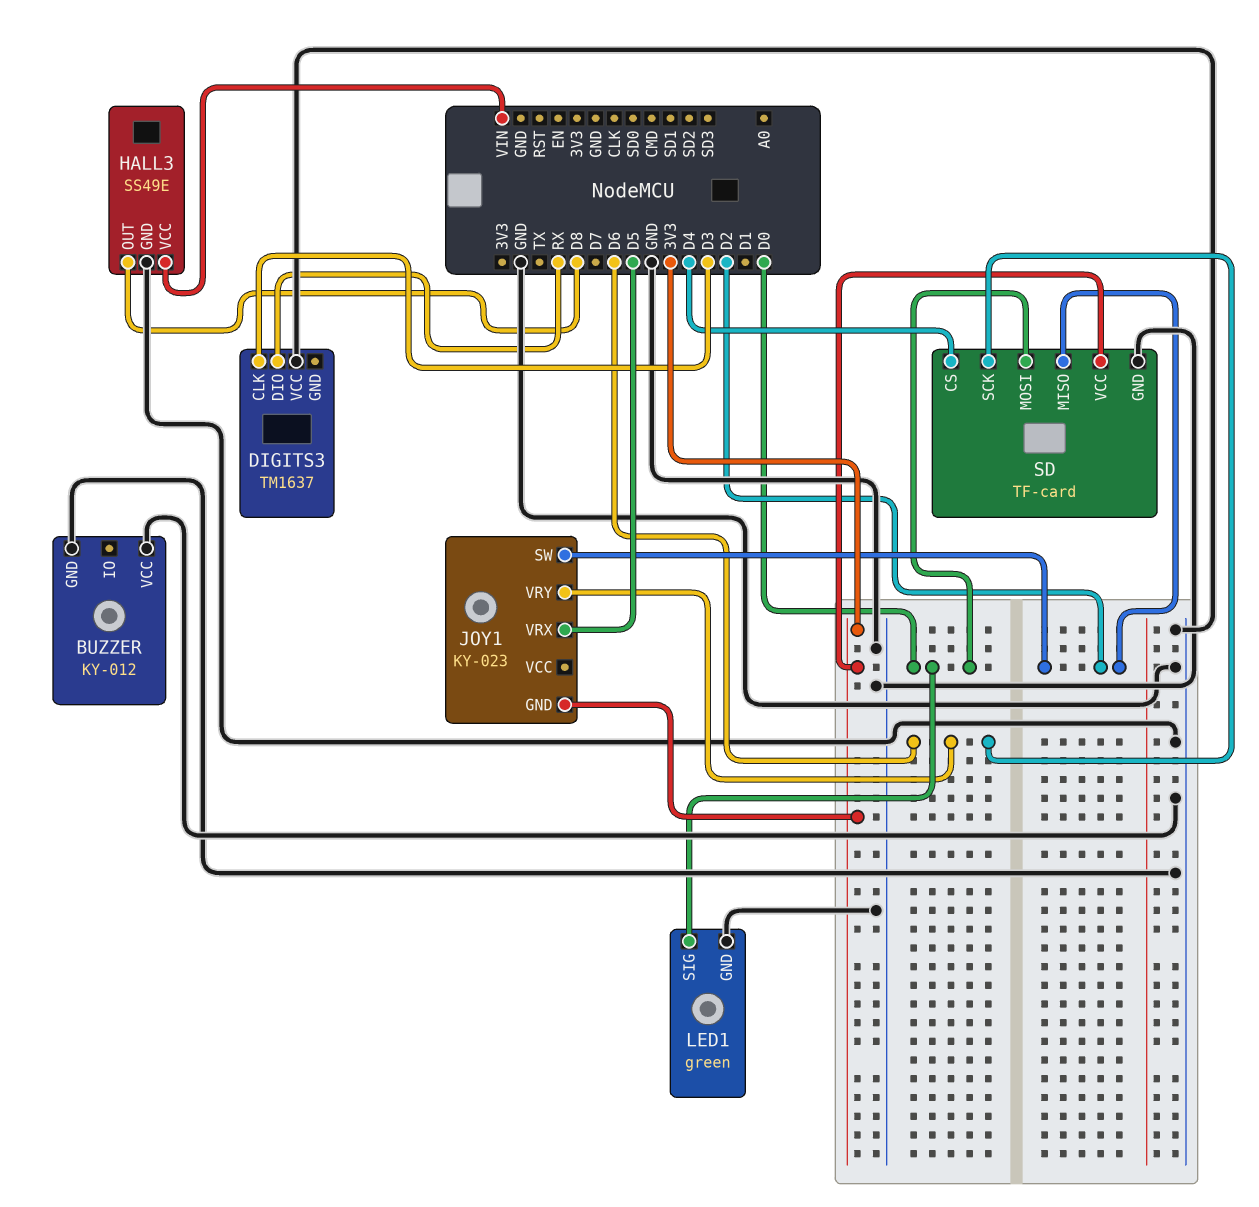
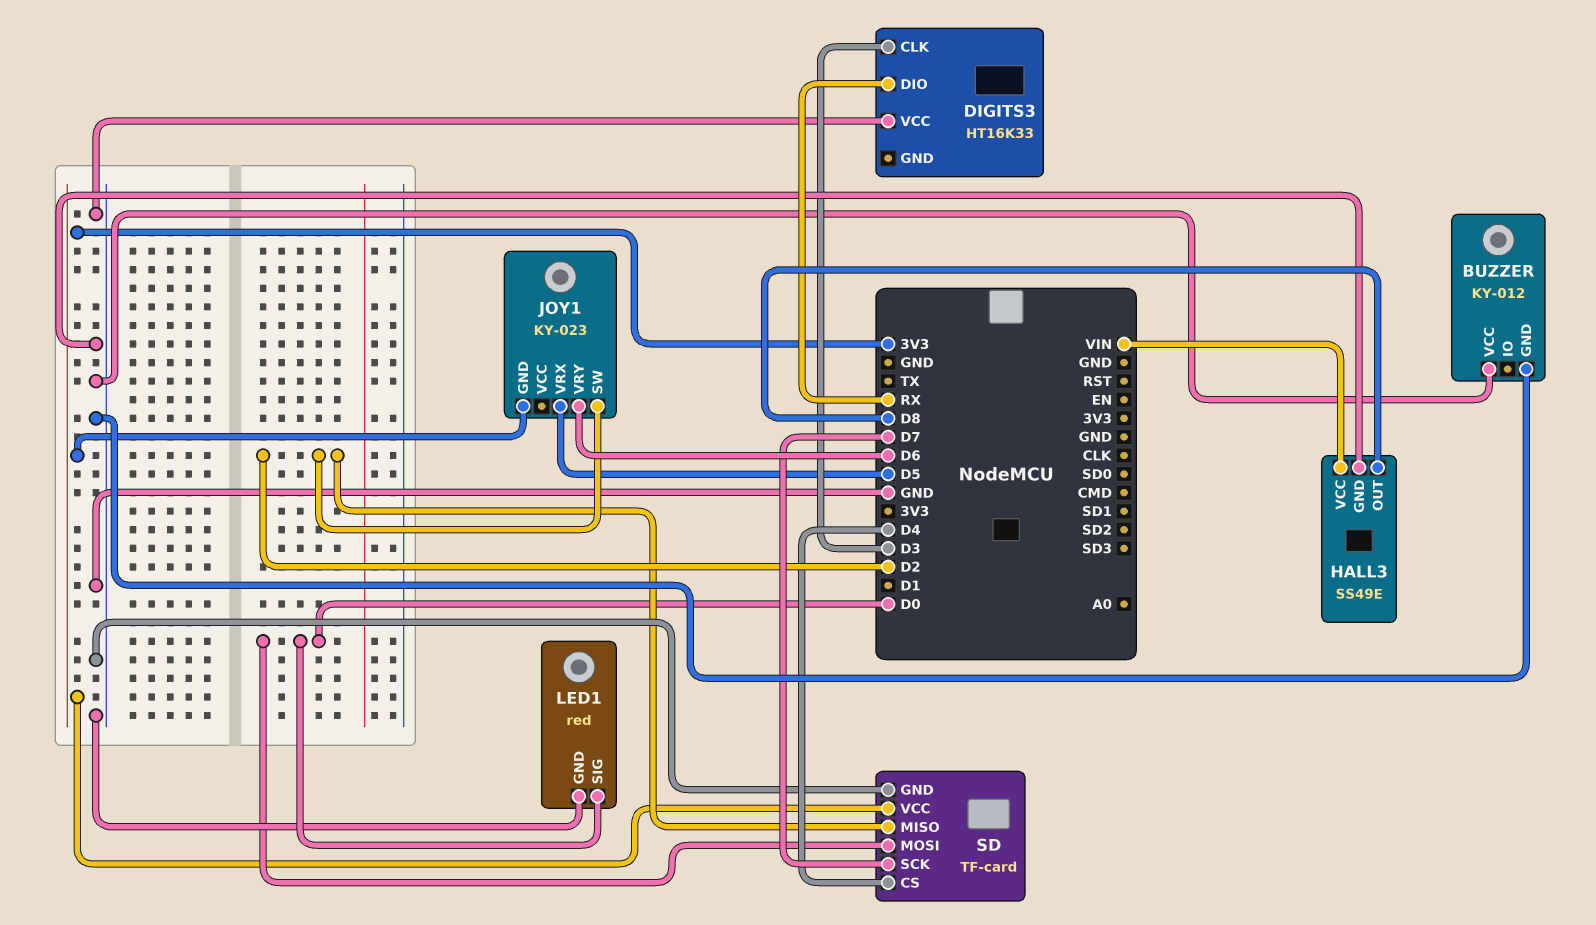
DIGITS3: TM1637 -> HT16K33
LED1: green -> red
SD pin SCK: D6 -> D7

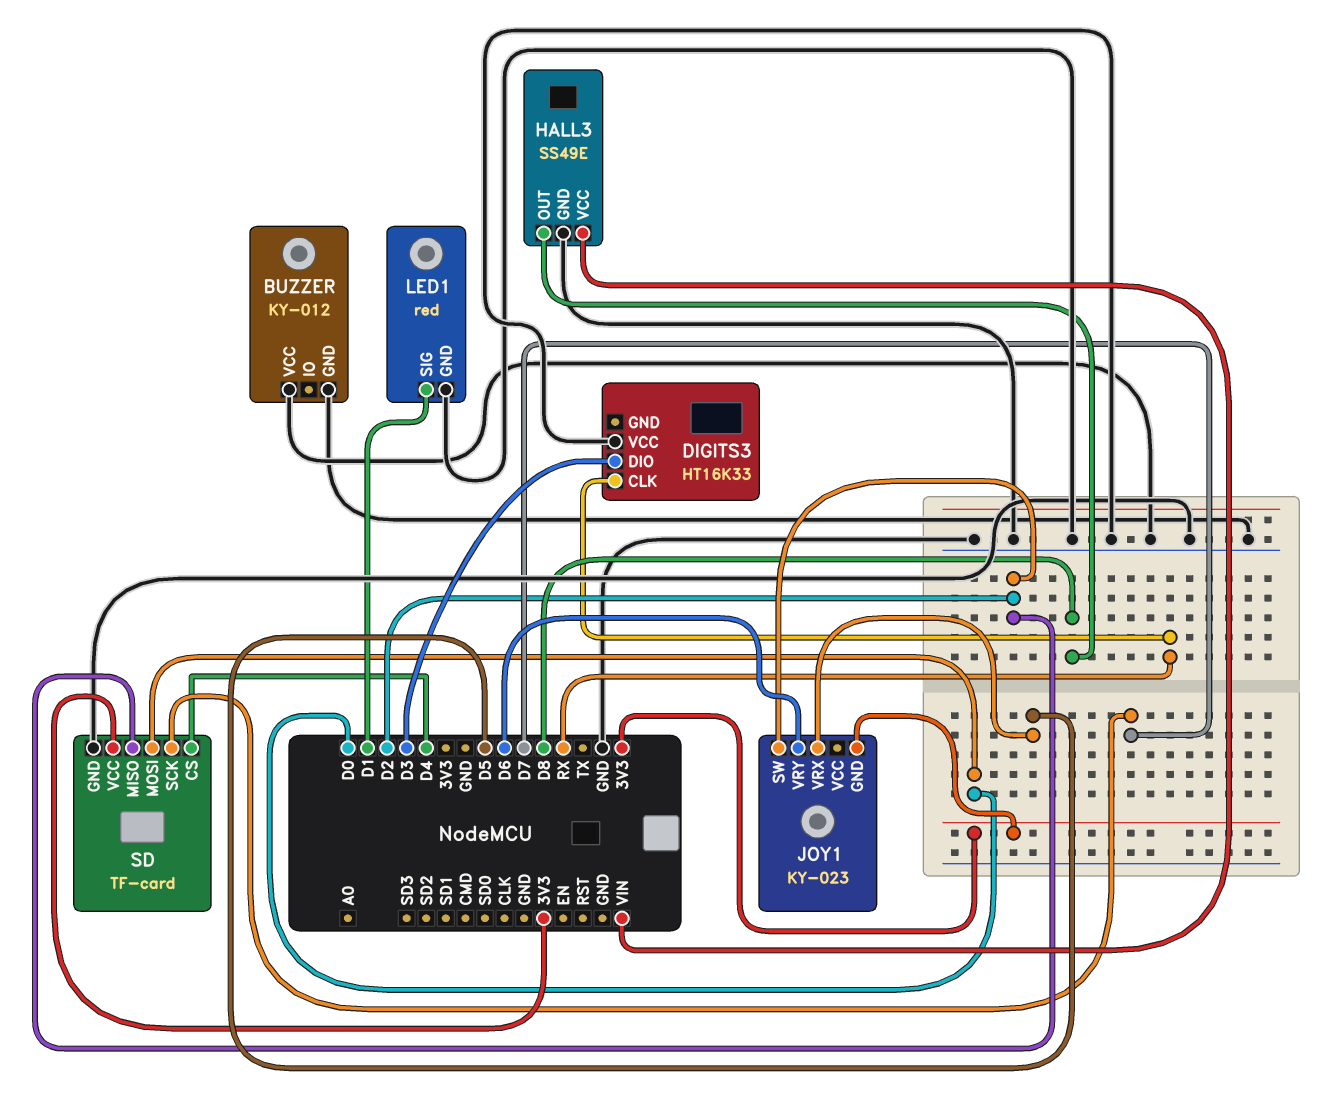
DIGITS3 pin CLK: D3 -> RX
DIGITS3 pin DIO: RX -> D3
LED1 pin SIG: D0 -> D1

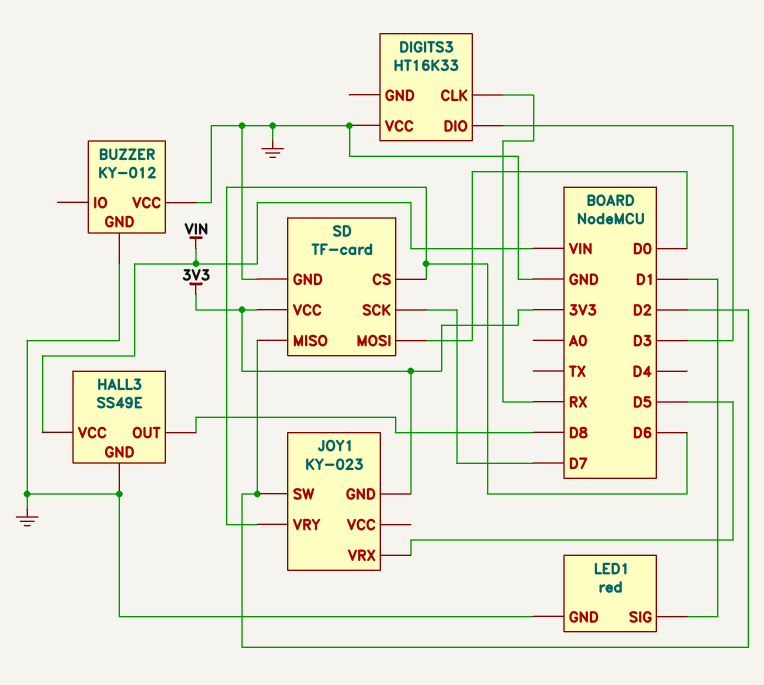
SD pin CS: D4 -> D6

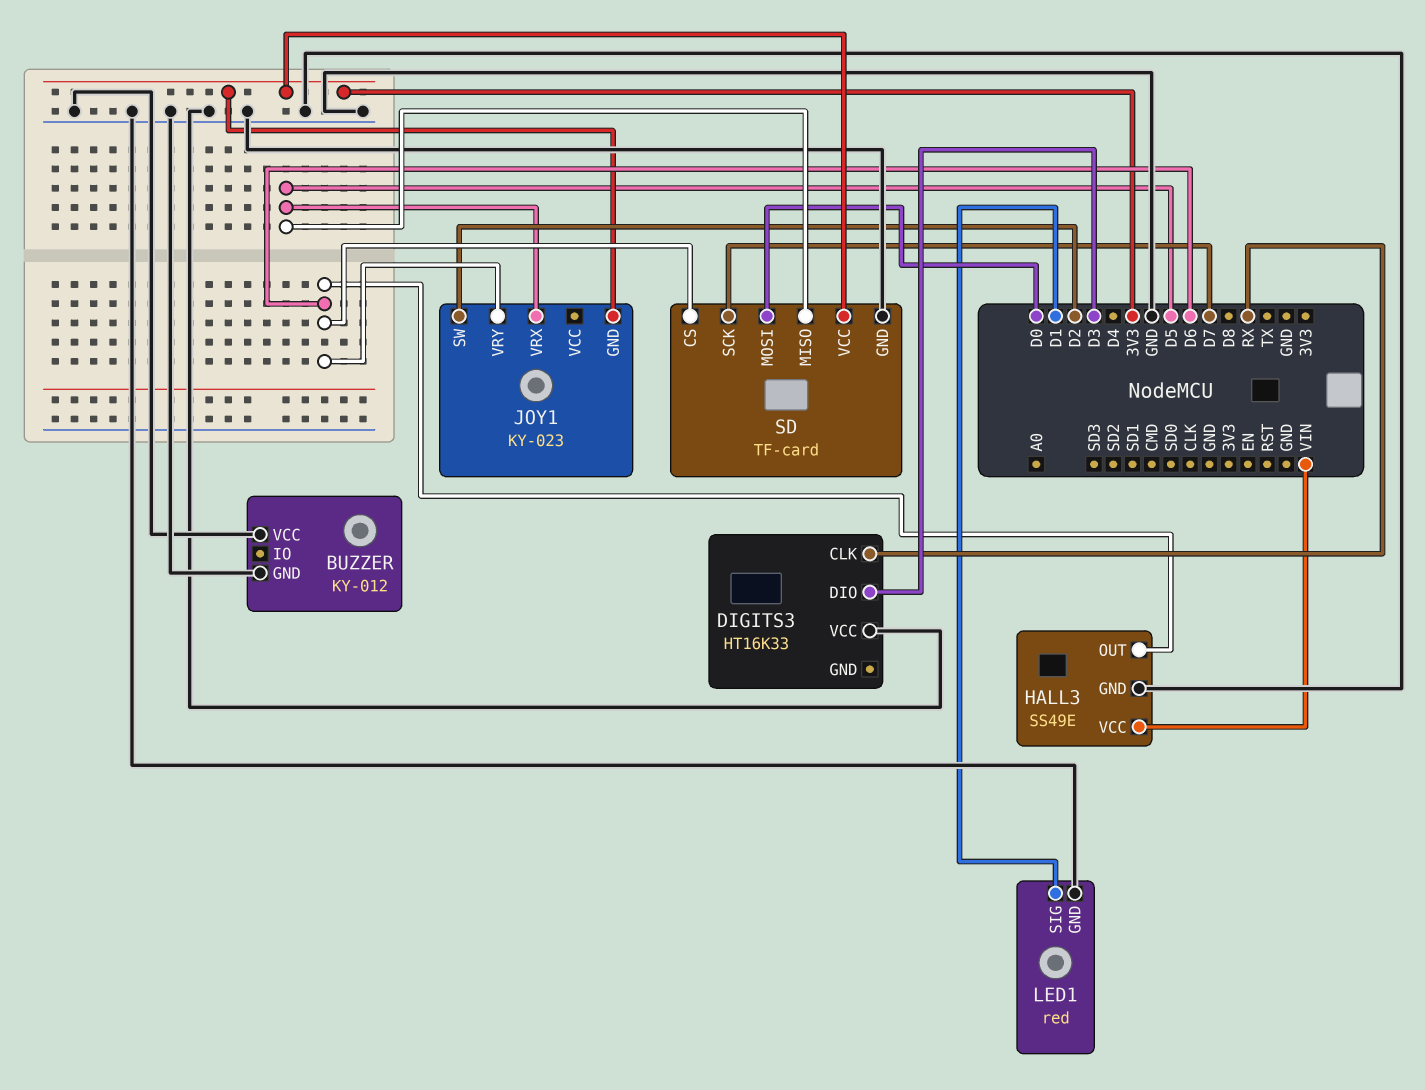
HALL3 pin OUT: D8 -> D6
SD pin MISO: D2 -> D5

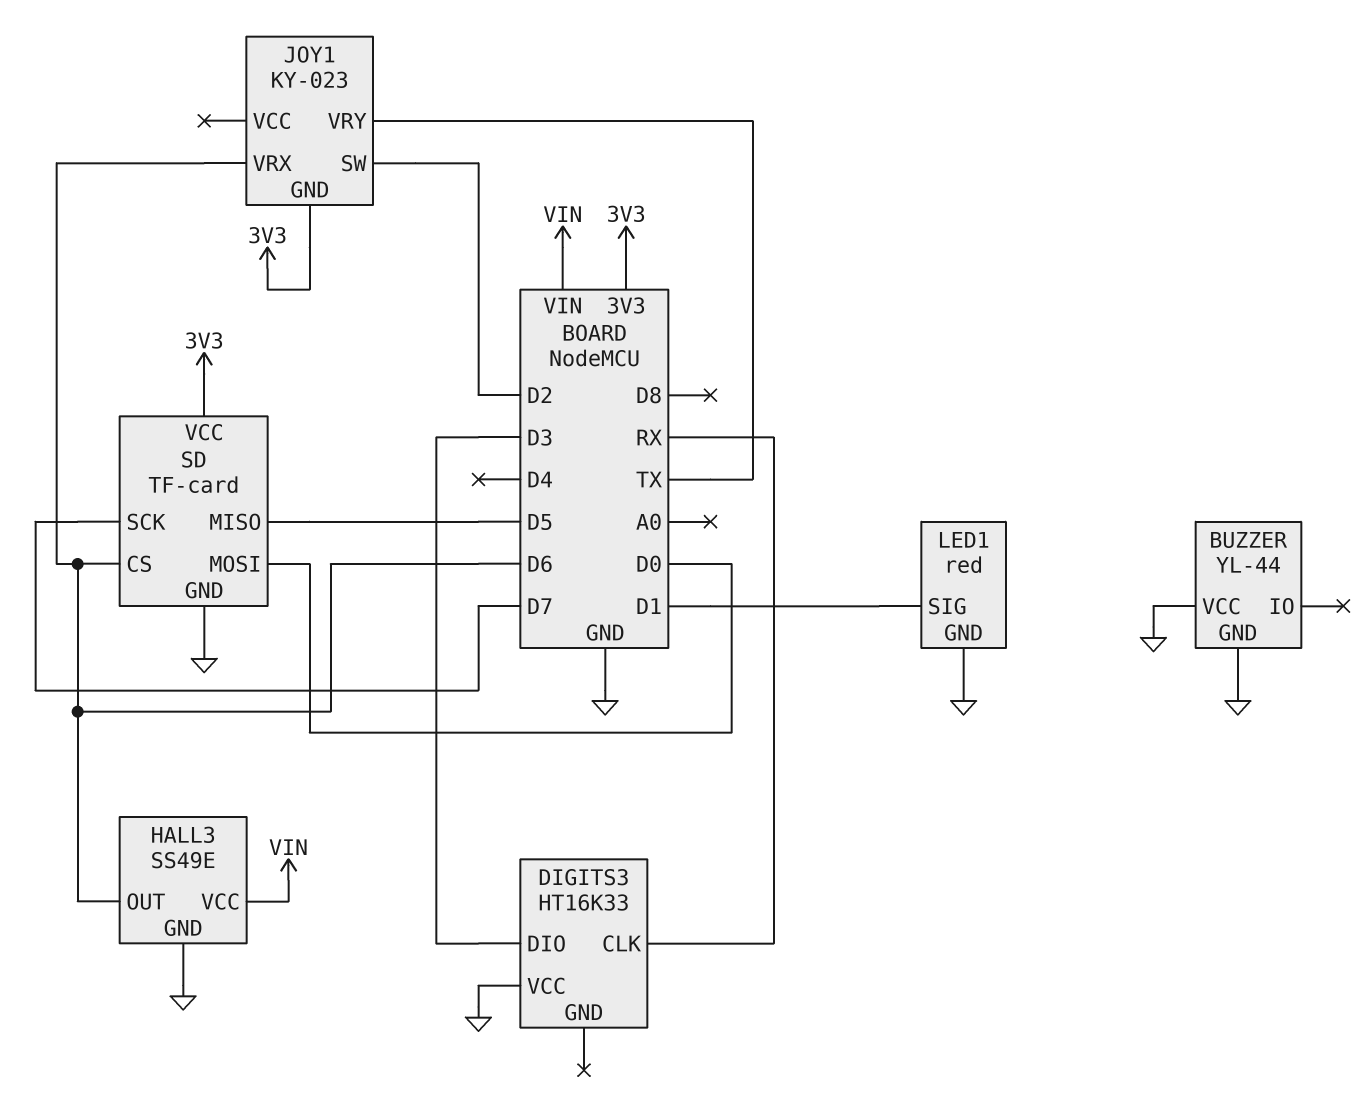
BUZZER: KY-012 -> YL-44
JOY1 pin VRX: D5 -> D6
JOY1 pin VRY: D6 -> TX

